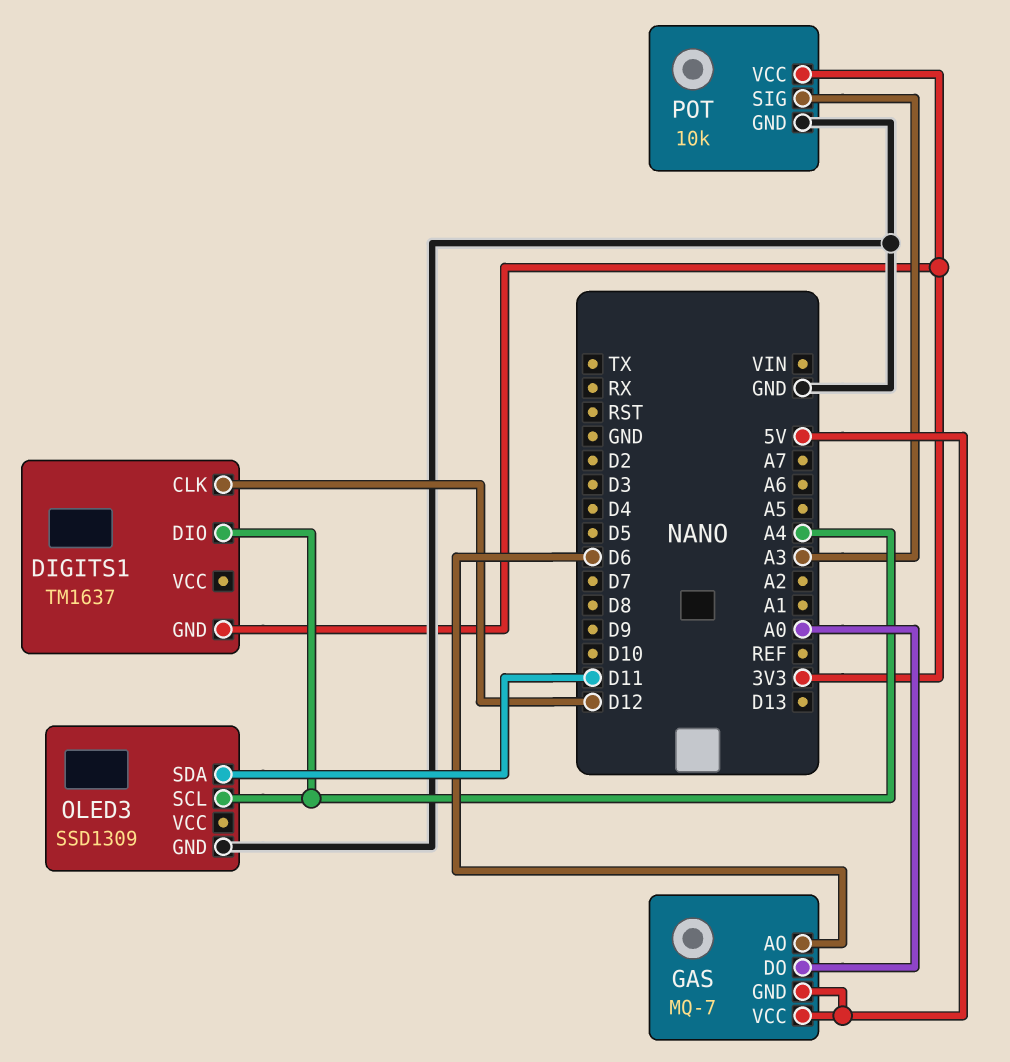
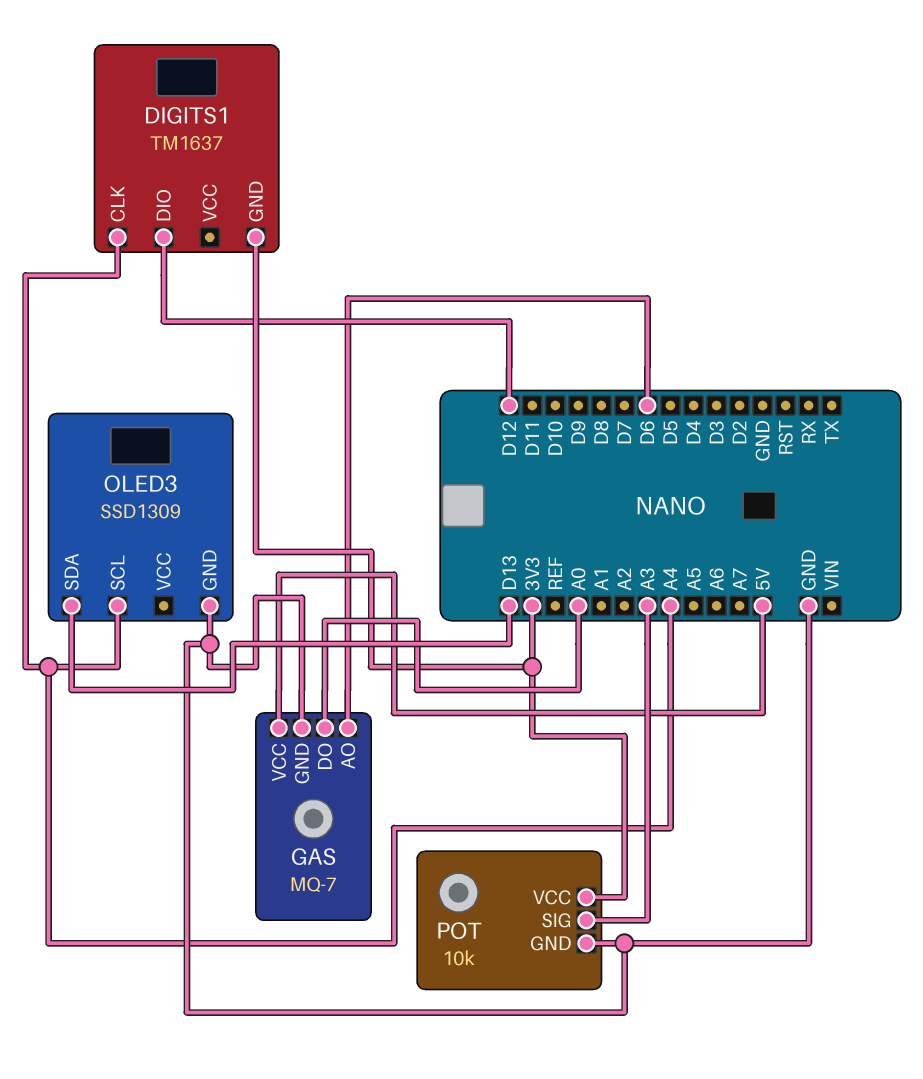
DIGITS1 pin CLK: D12 -> A4
DIGITS1 pin DIO: A4 -> D12
GAS pin GND: 5V -> GND
OLED3 pin SDA: D11 -> D13

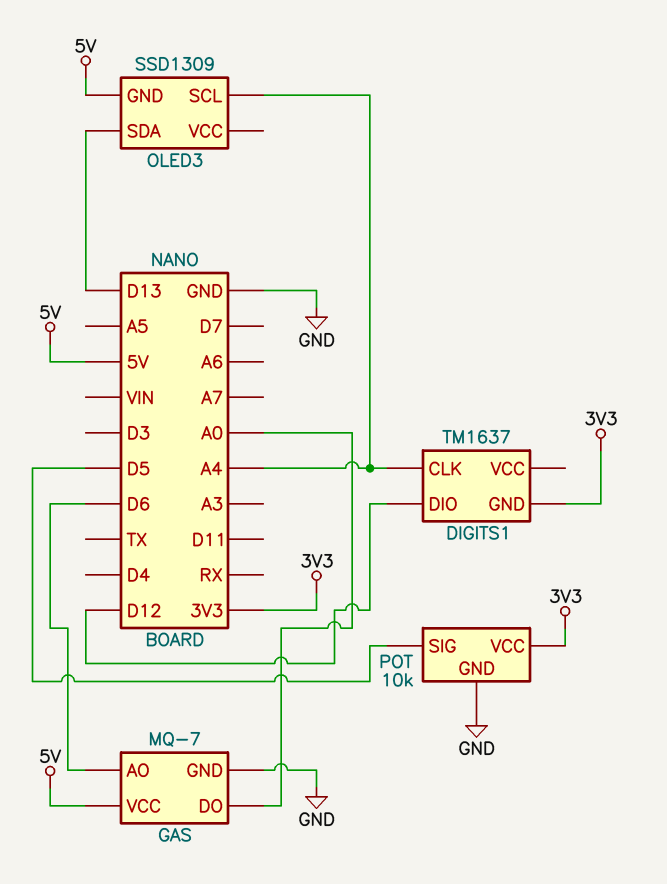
OLED3 pin GND: GND -> 5V
POT pin SIG: A3 -> D5

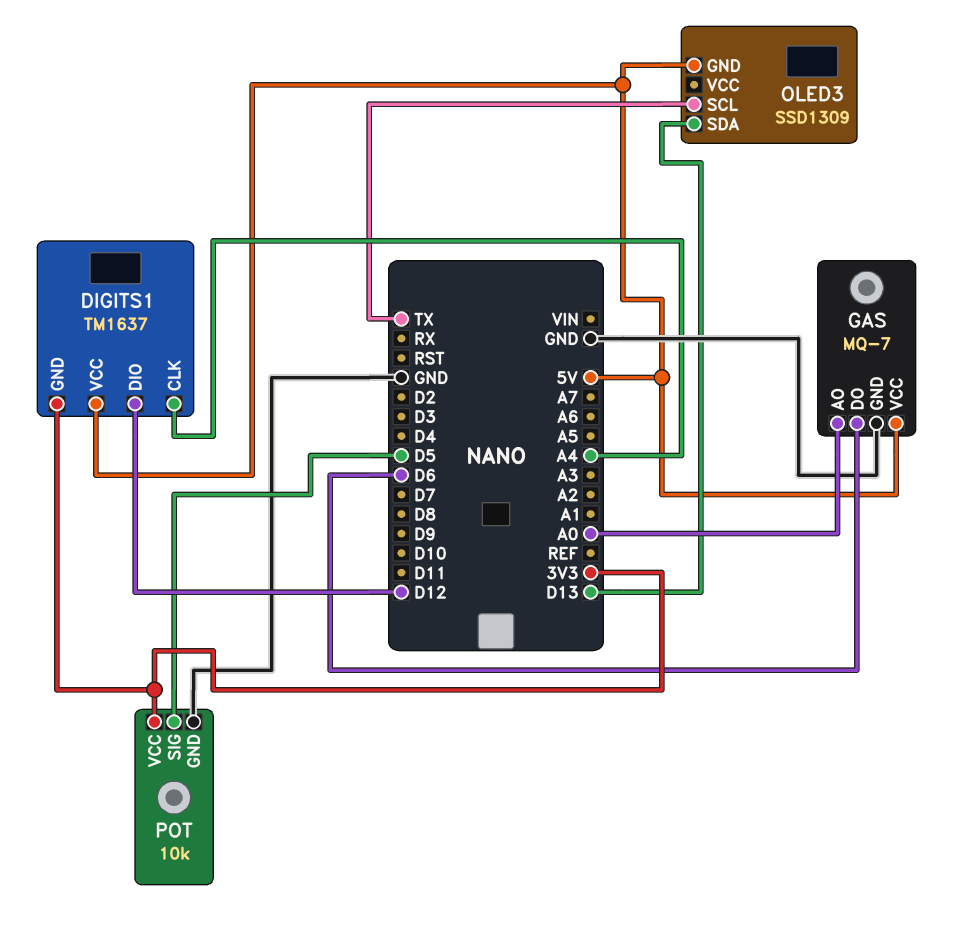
DIGITS1 pin VCC: none -> 5V
GAS pin AO: D6 -> A0
GAS pin DO: A0 -> D6
OLED3 pin SCL: A4 -> TX

